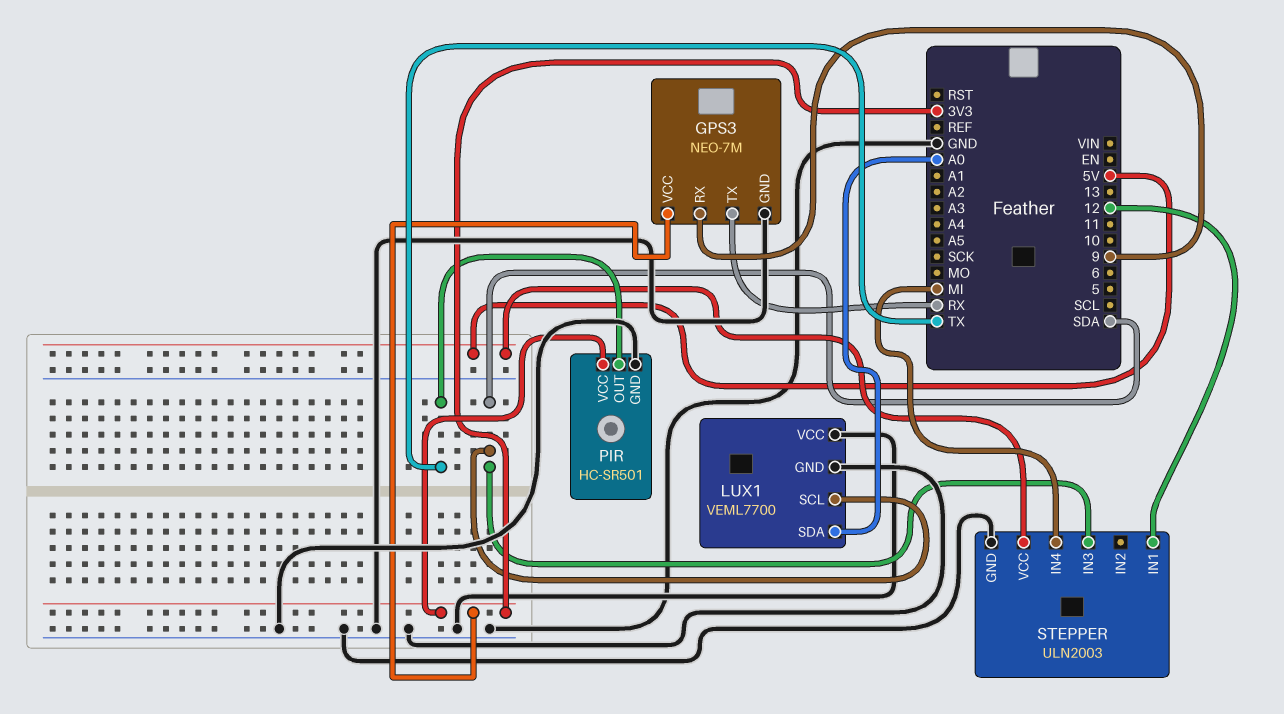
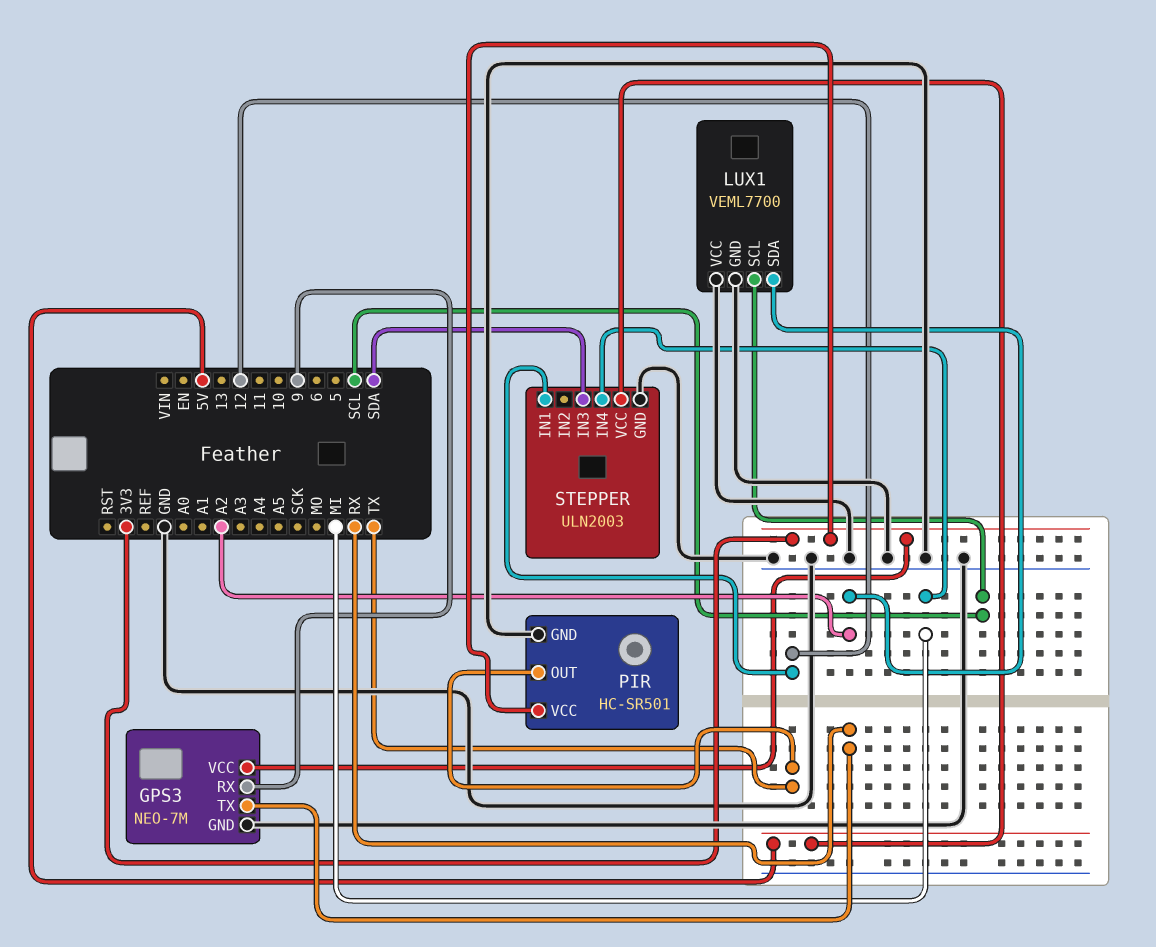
LUX1 pin SCL: SDA -> SCL
LUX1 pin SDA: A0 -> A2

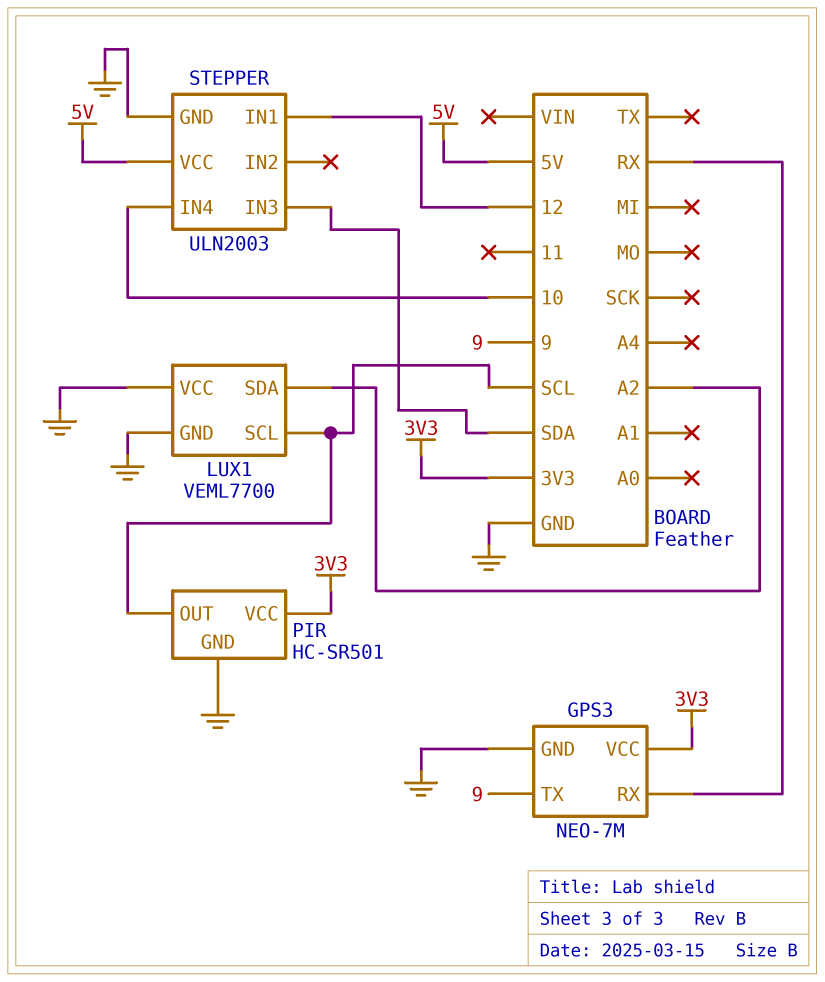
GPS3 pin RX: 9 -> RX
GPS3 pin TX: RX -> 9
PIR pin OUT: TX -> SCL
STEPPER pin IN4: MI -> 10

